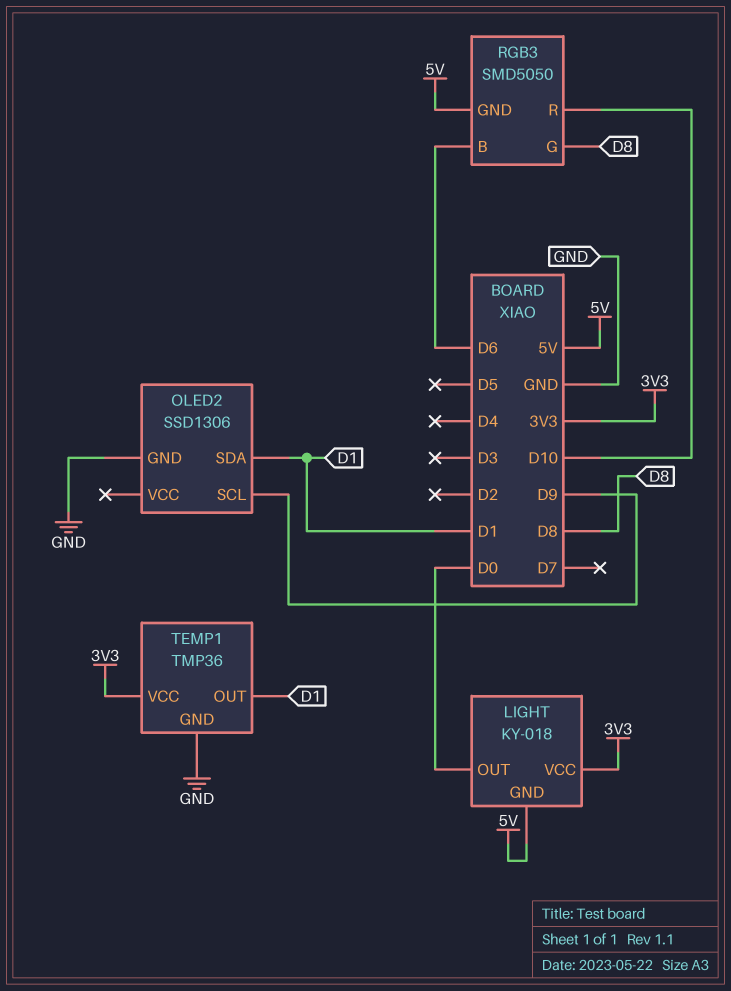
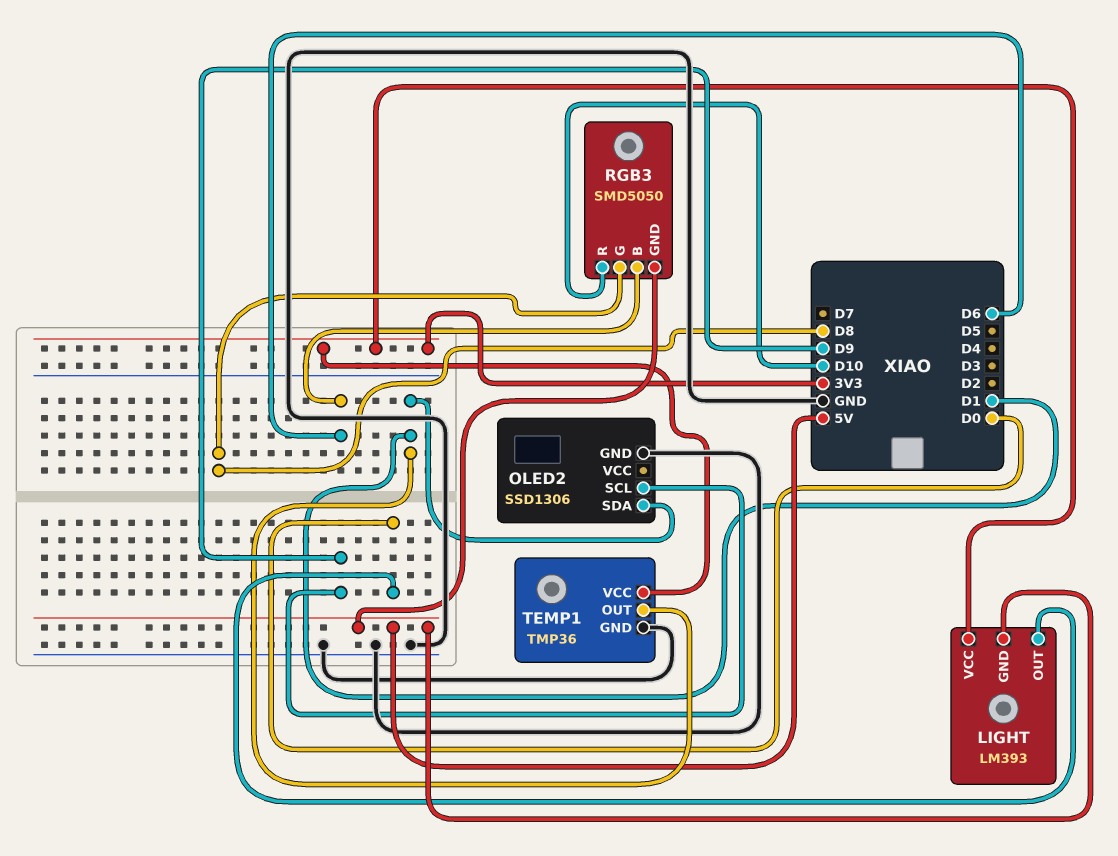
LIGHT: KY-018 -> LM393

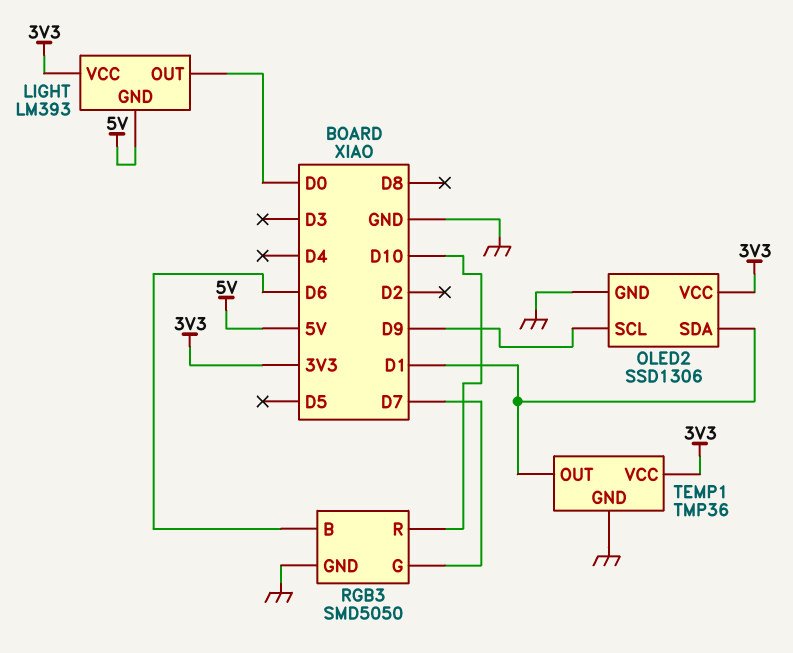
OLED2 pin VCC: none -> 3V3
RGB3 pin G: D8 -> D7
RGB3 pin GND: 5V -> GND

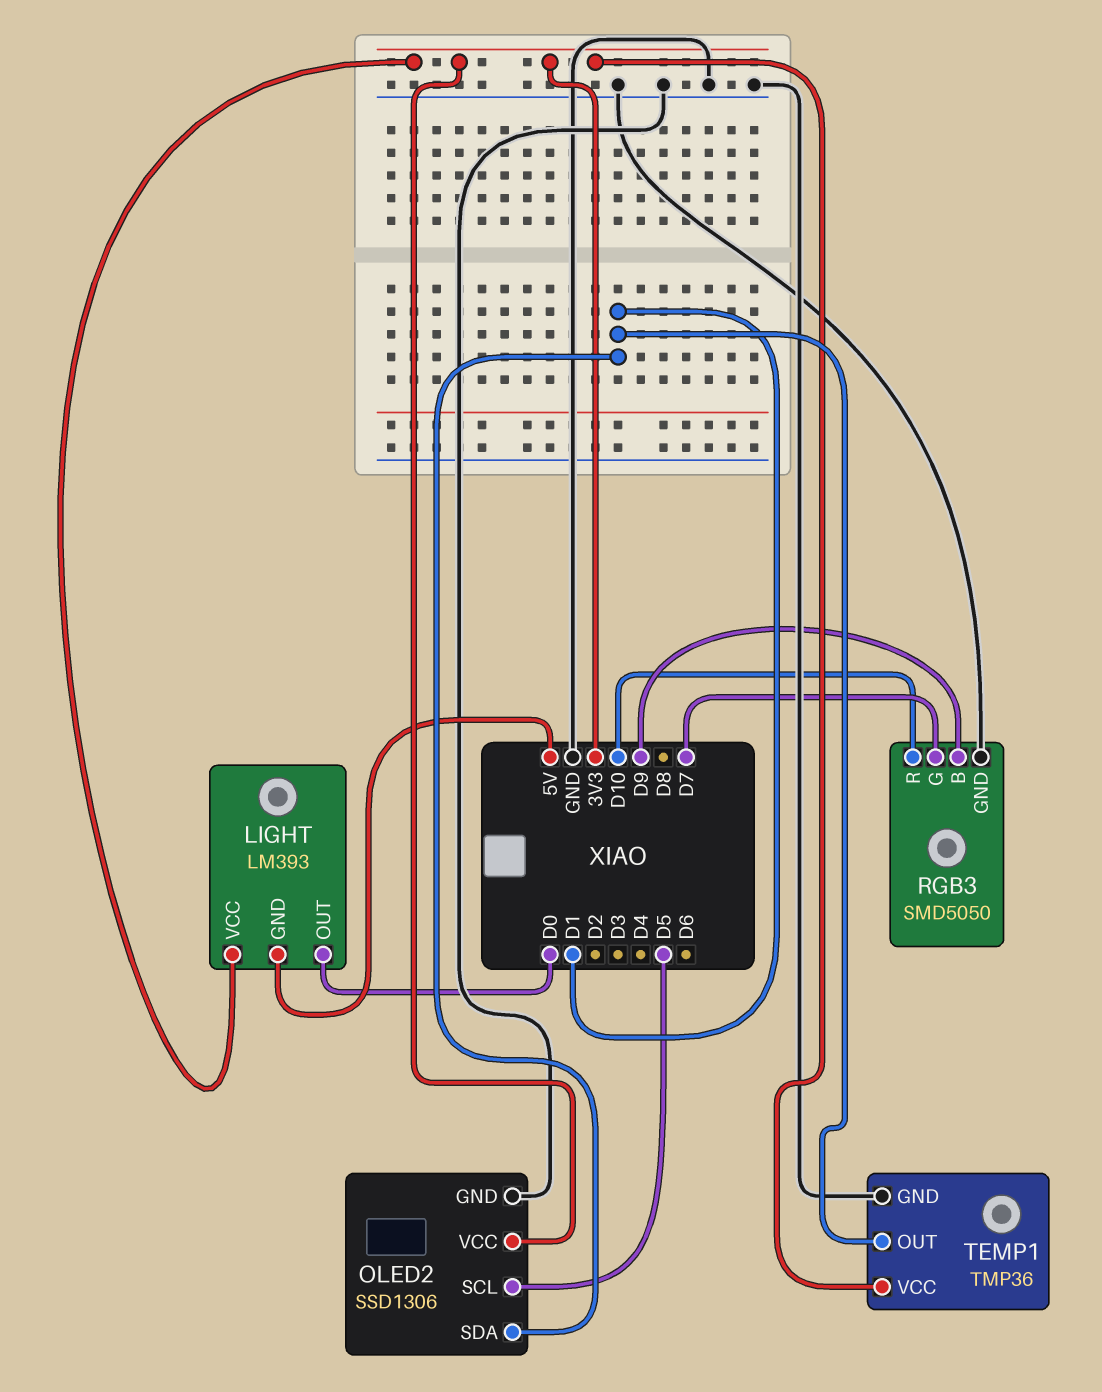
OLED2 pin SCL: D9 -> D5
RGB3 pin B: D6 -> D9

